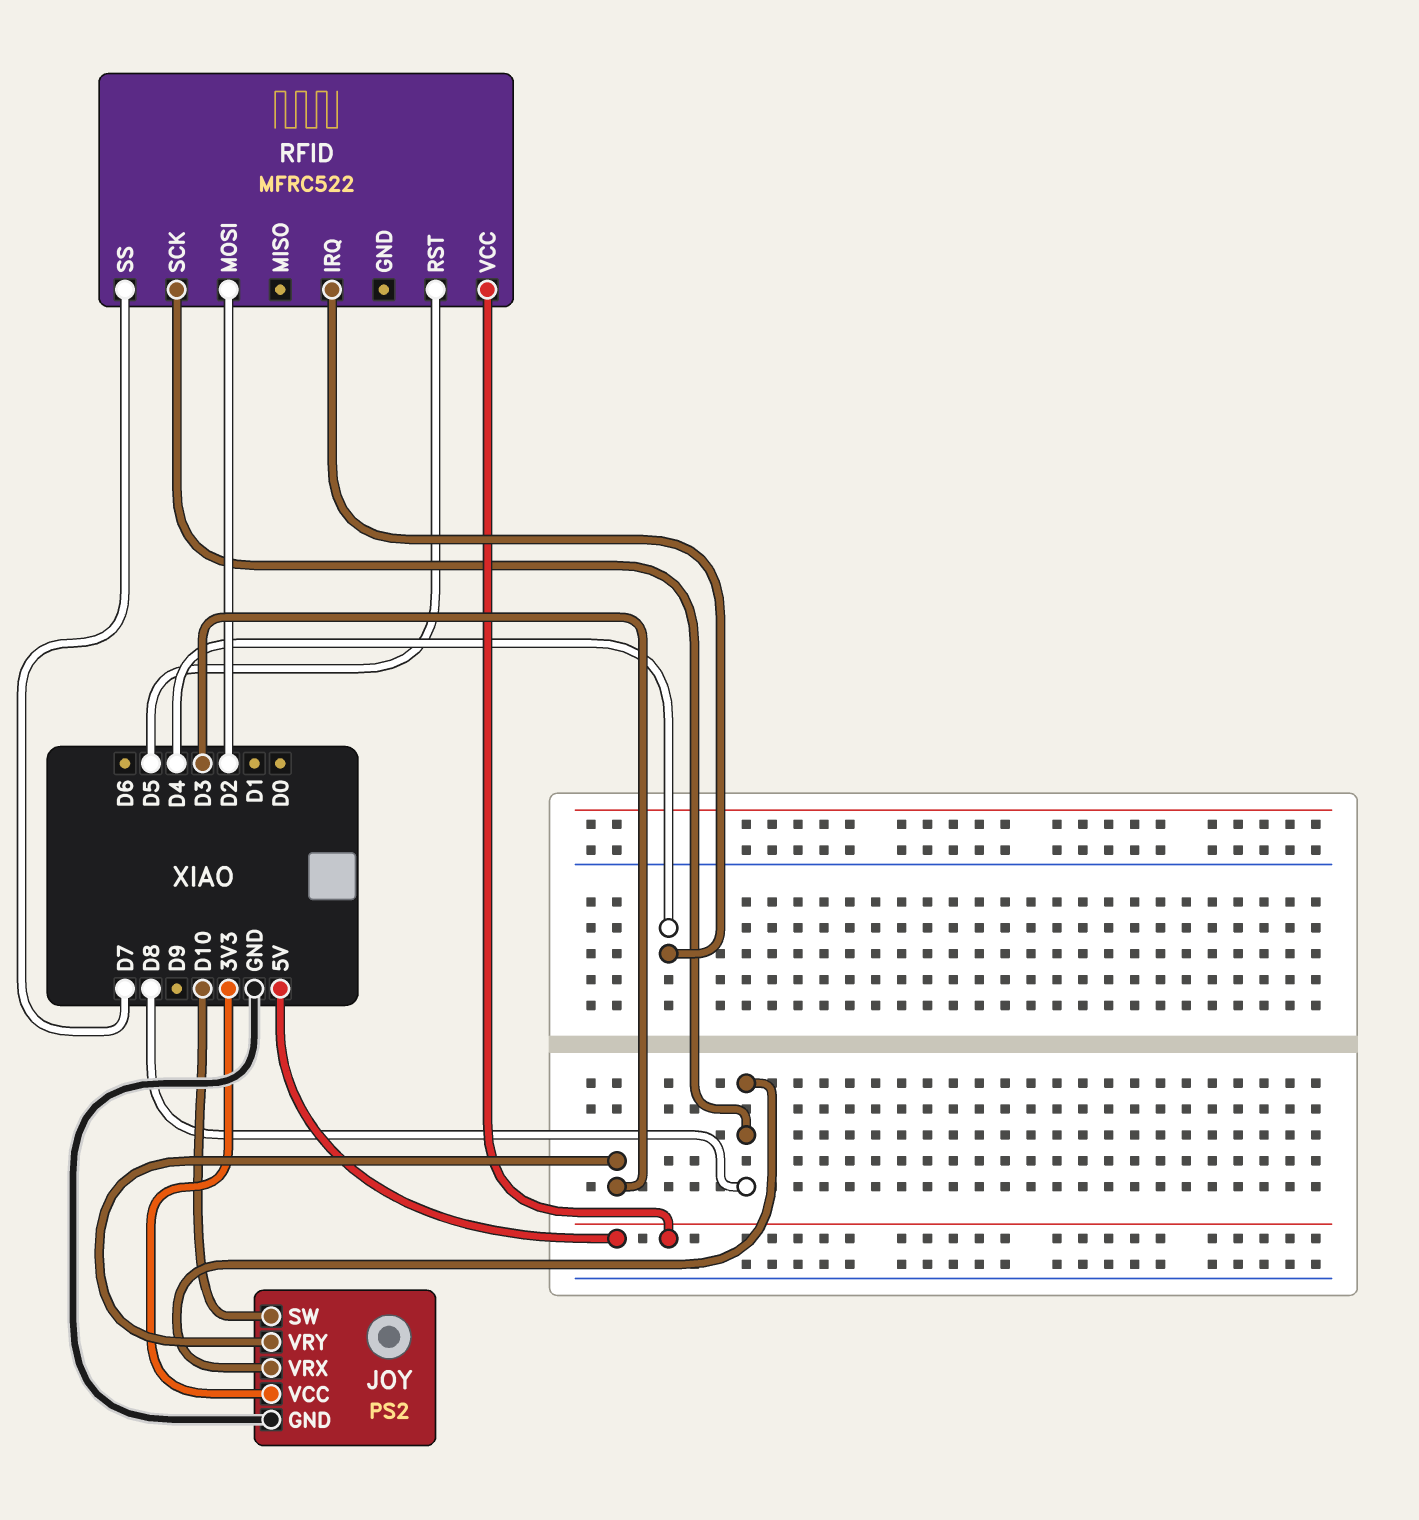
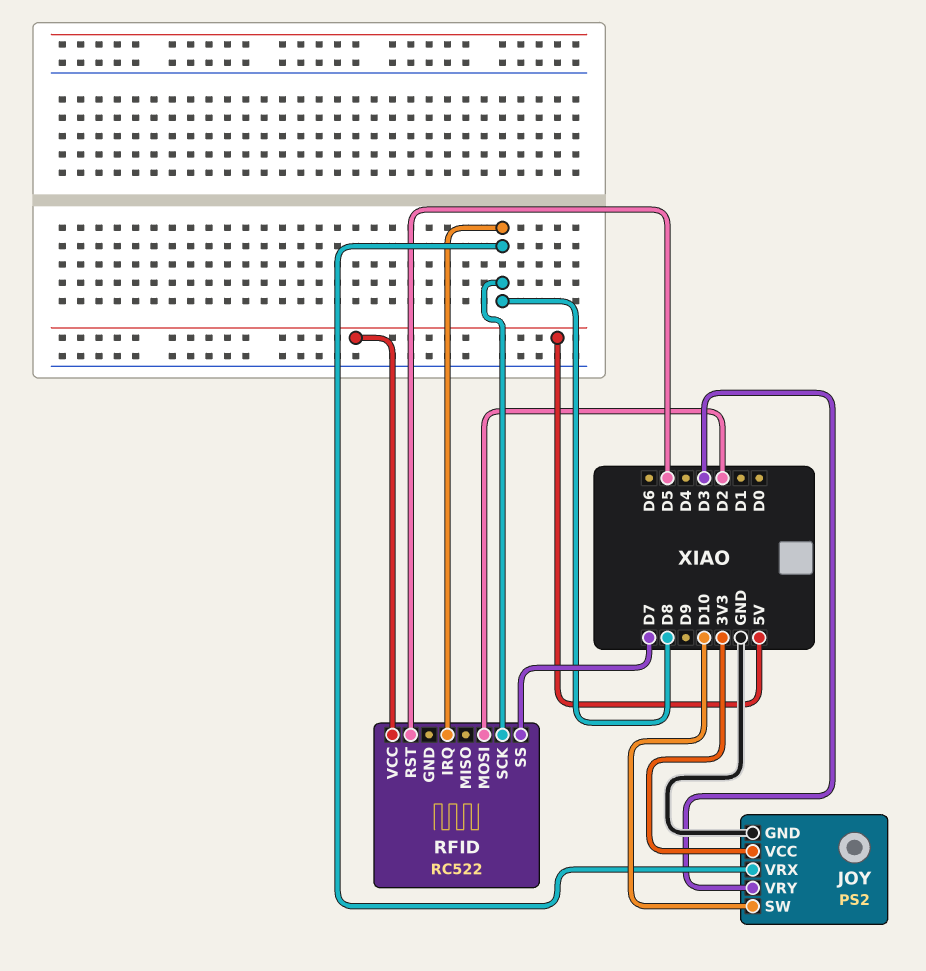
RFID: MFRC522 -> RC522
RFID pin IRQ: D4 -> D8

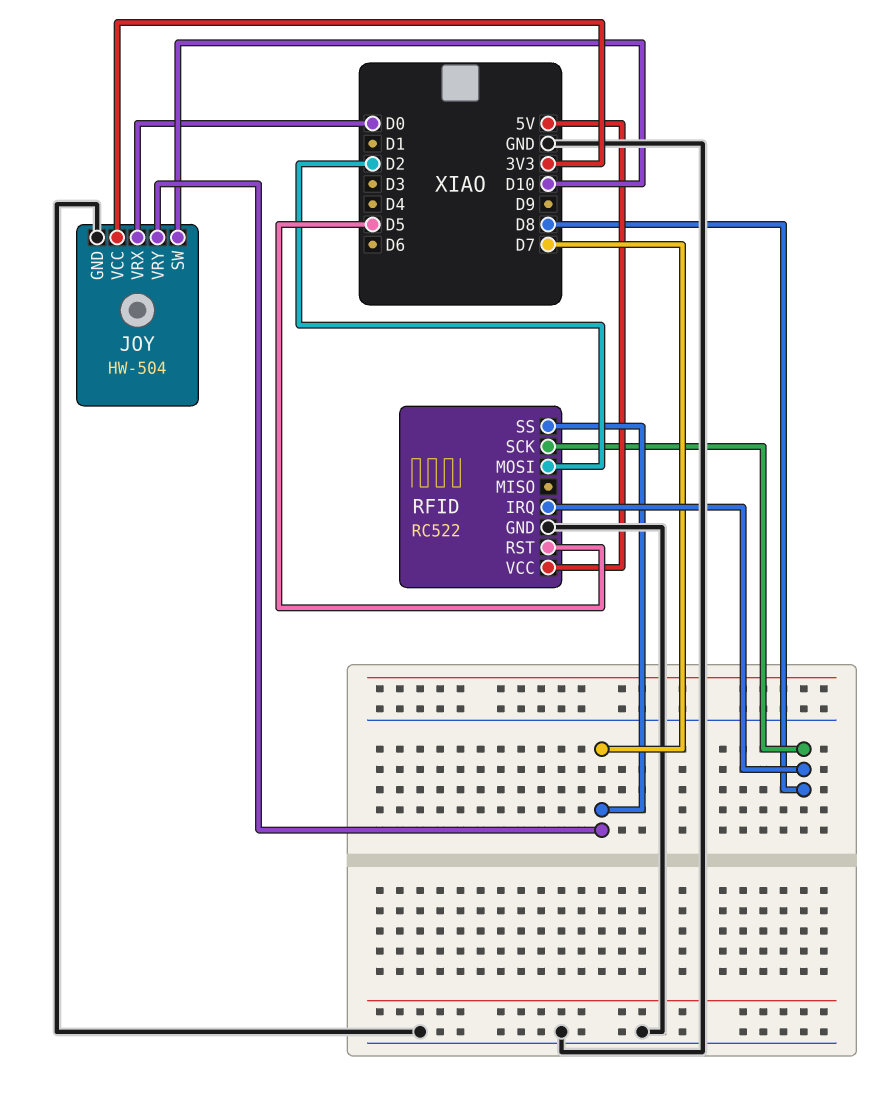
JOY: PS2 -> HW-504
JOY pin VRX: D8 -> D0
JOY pin VRY: D3 -> D7
RFID pin GND: none -> GND

